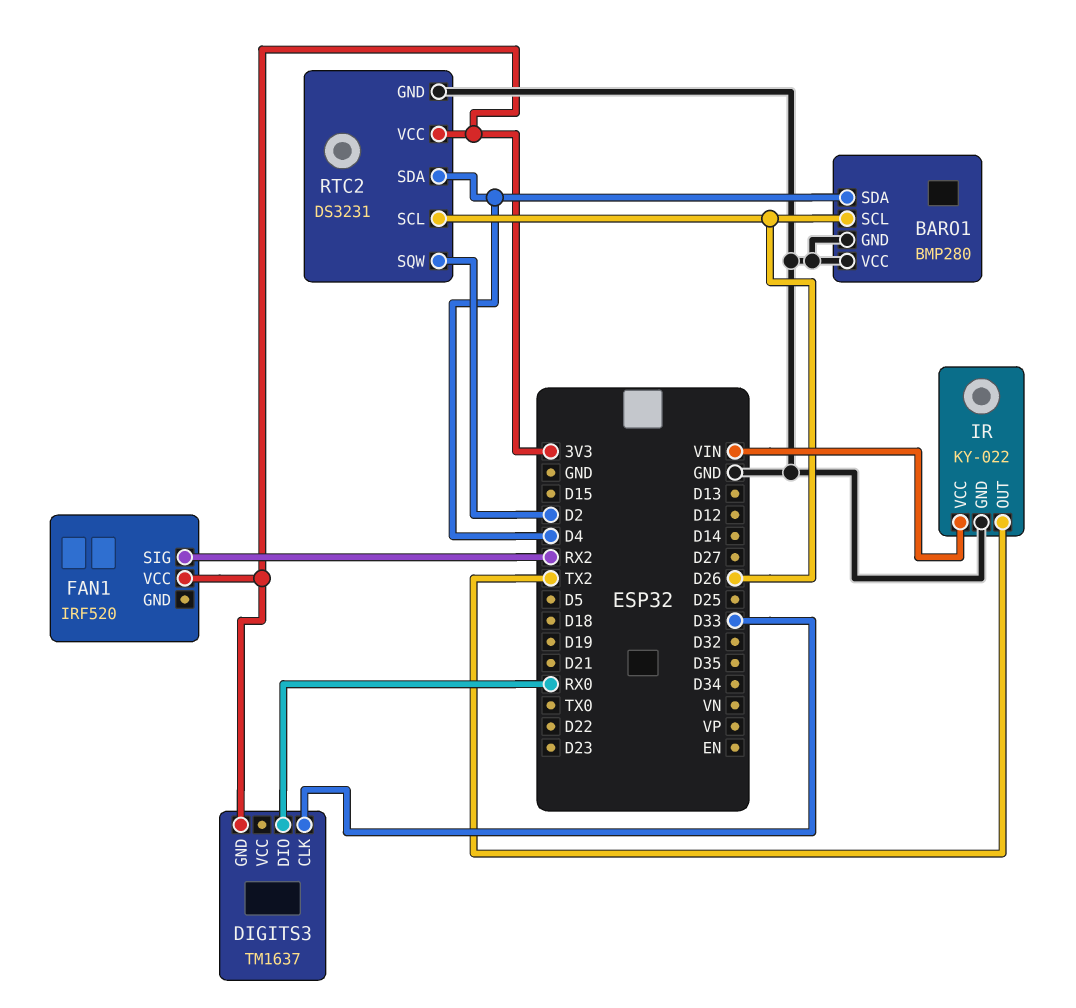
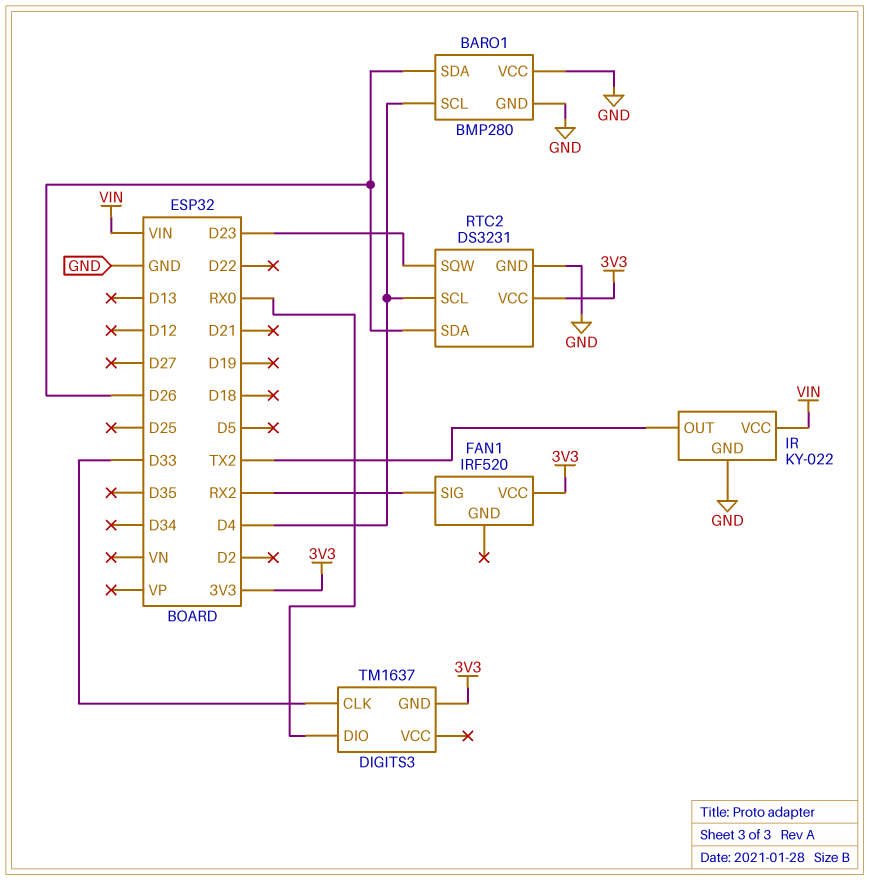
BARO1 pin SCL: D26 -> D4
BARO1 pin SDA: D4 -> D26
RTC2 pin SCL: D26 -> D4
RTC2 pin SDA: D4 -> D26
RTC2 pin SQW: D2 -> D23

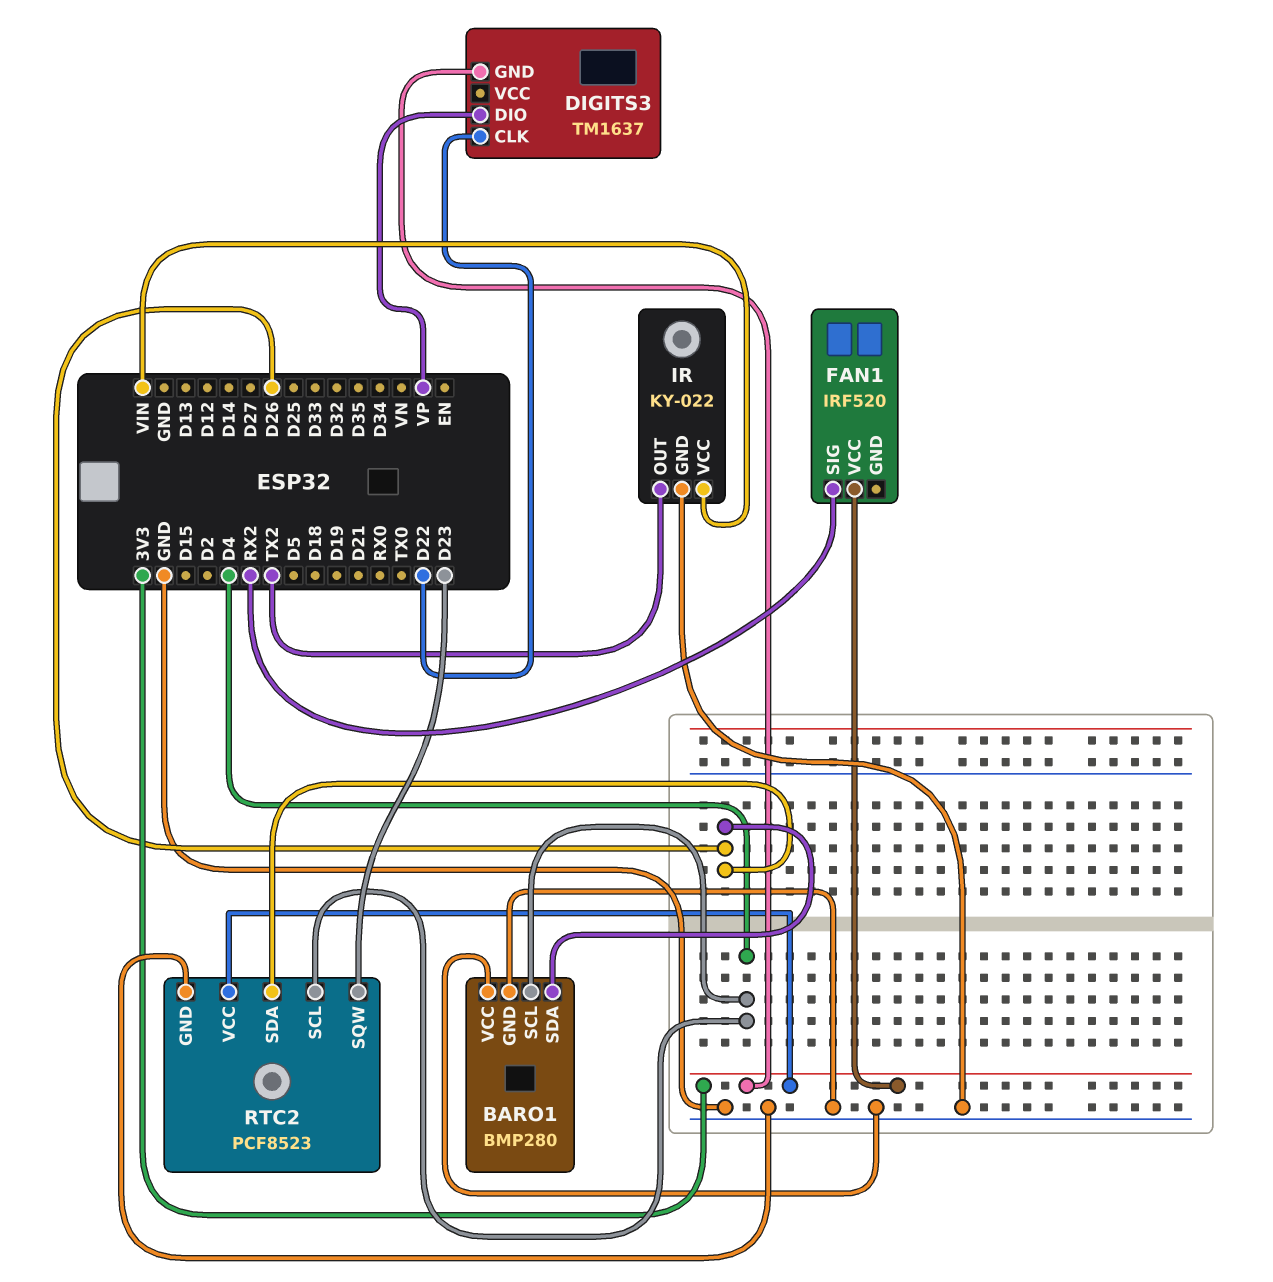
DIGITS3 pin CLK: D33 -> D22
DIGITS3 pin DIO: RX0 -> VP
RTC2: DS3231 -> PCF8523

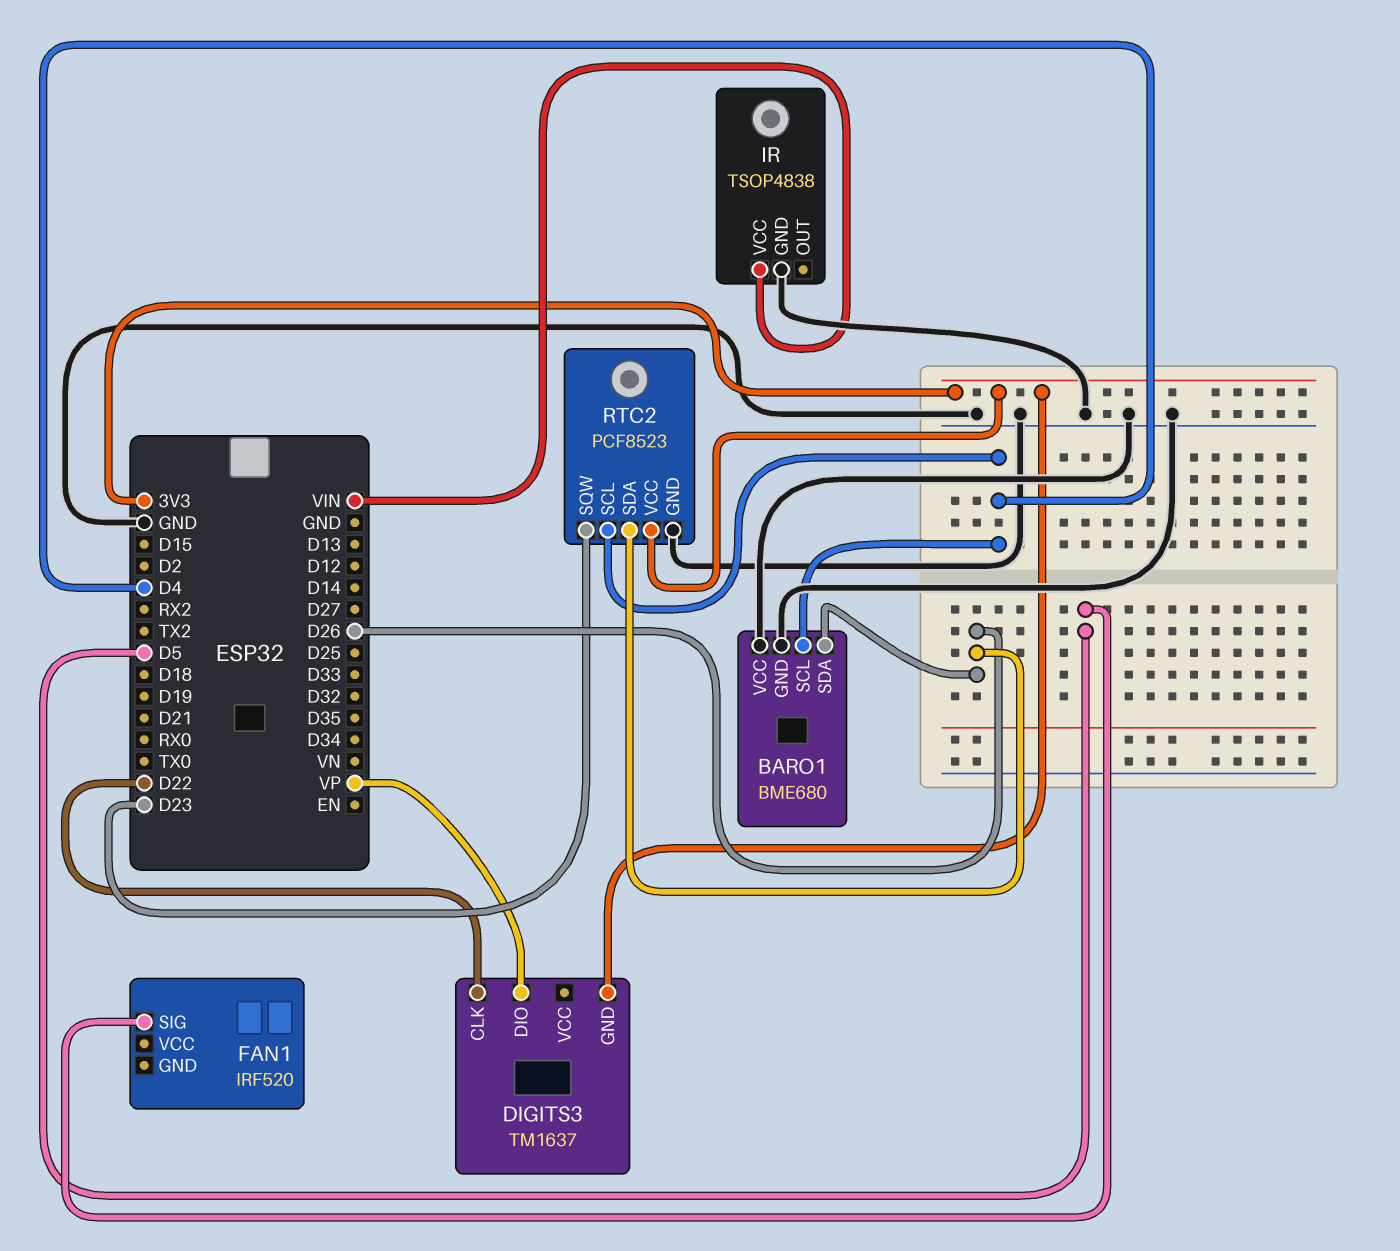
BARO1: BMP280 -> BME680
FAN1 pin SIG: RX2 -> D5
FAN1 pin VCC: 3V3 -> none
IR: KY-022 -> TSOP4838
IR pin OUT: TX2 -> none

